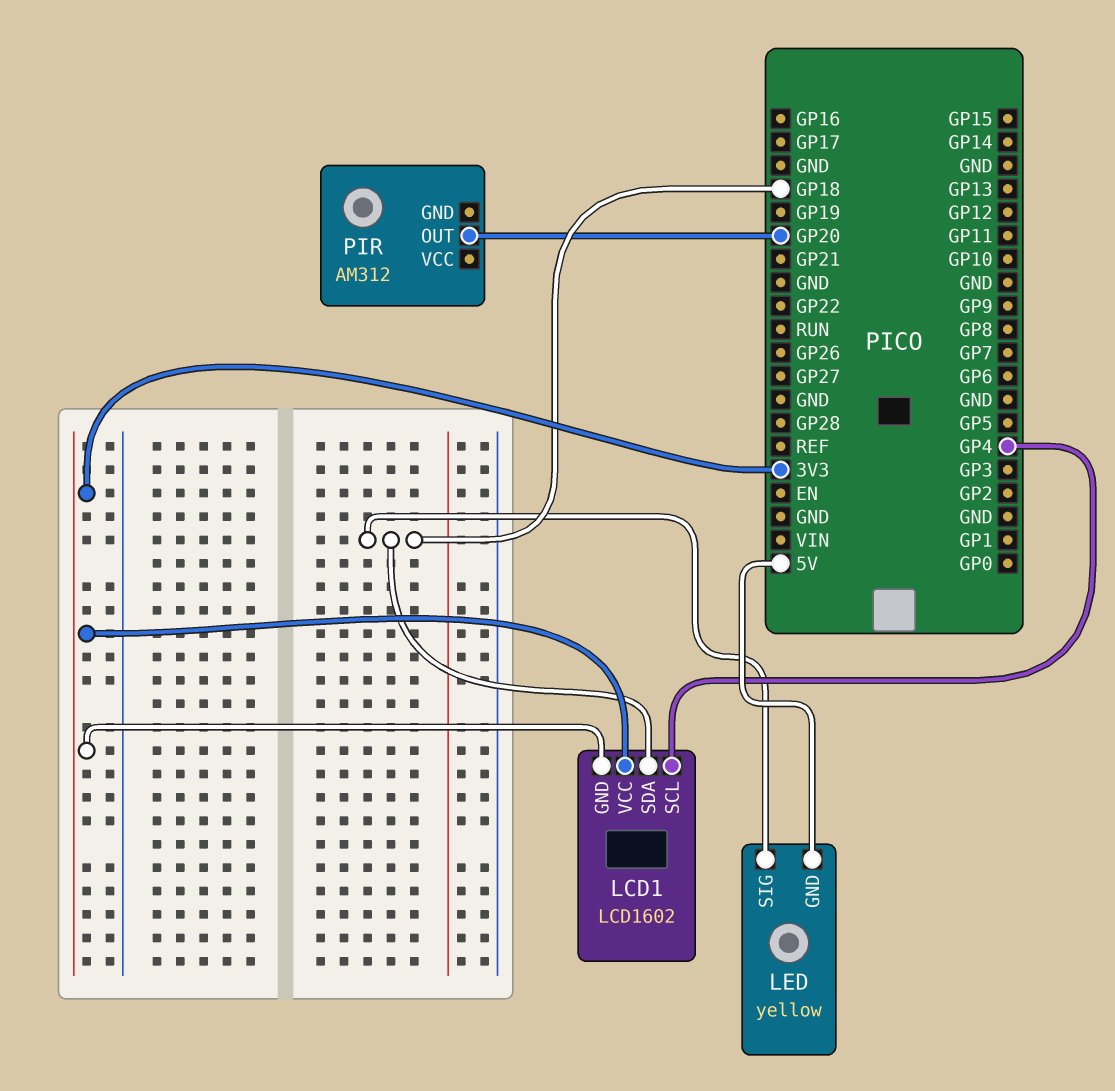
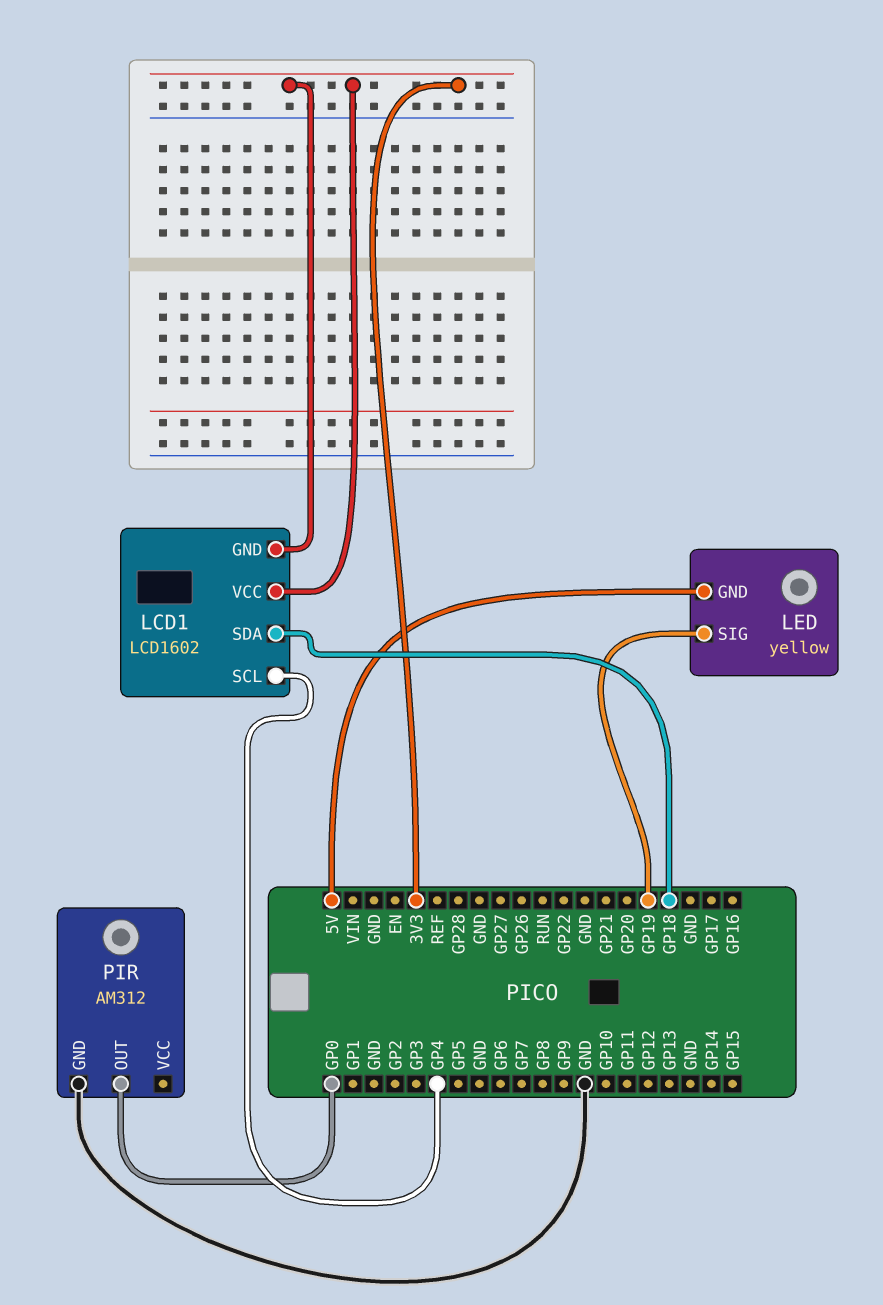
LED pin SIG: GP18 -> GP19
PIR pin GND: none -> GND
PIR pin OUT: GP20 -> GP0

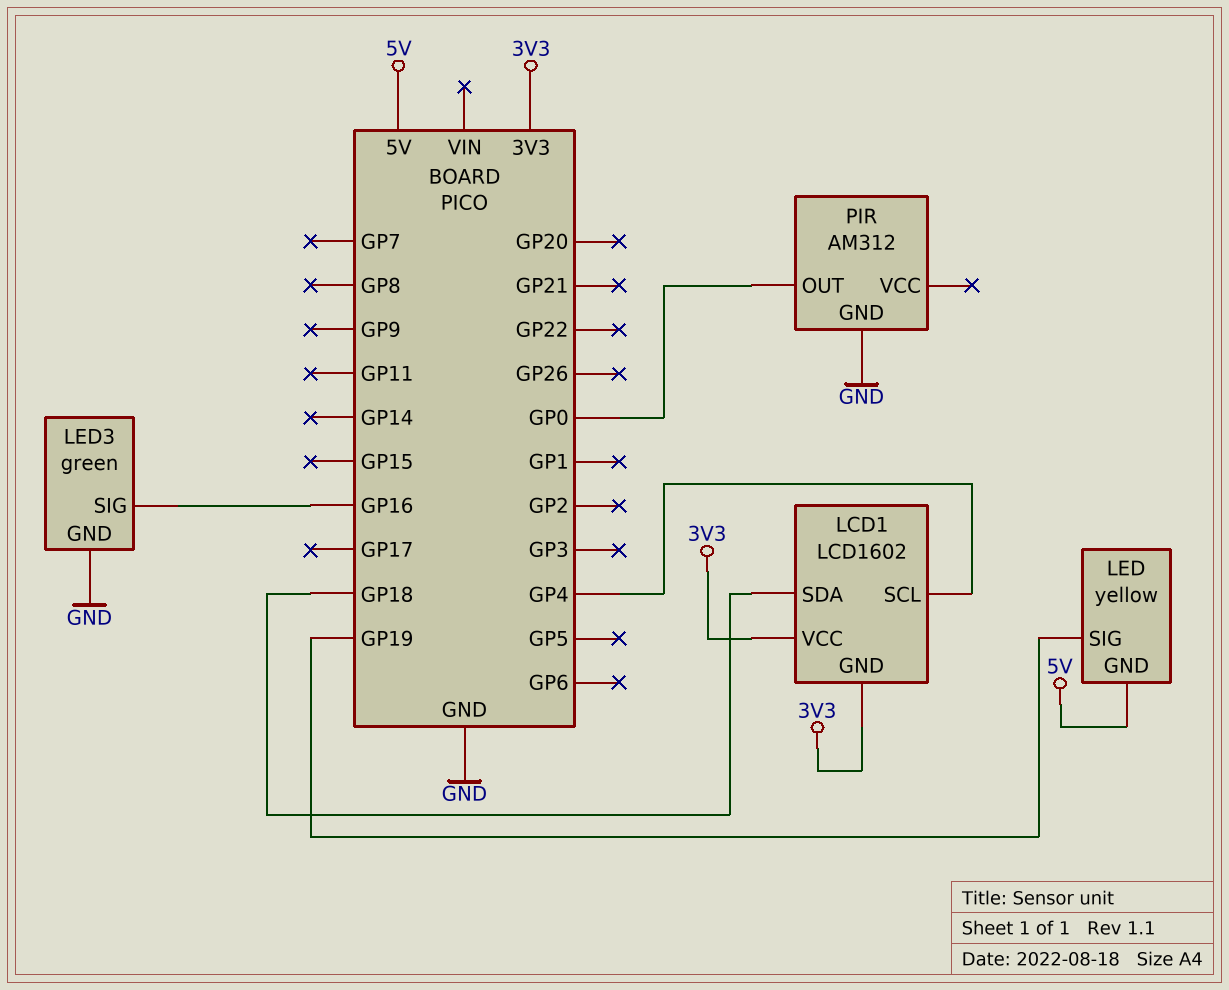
LED3: none -> green
LED3 pin GND: none -> GND
LED3 pin SIG: none -> GP16

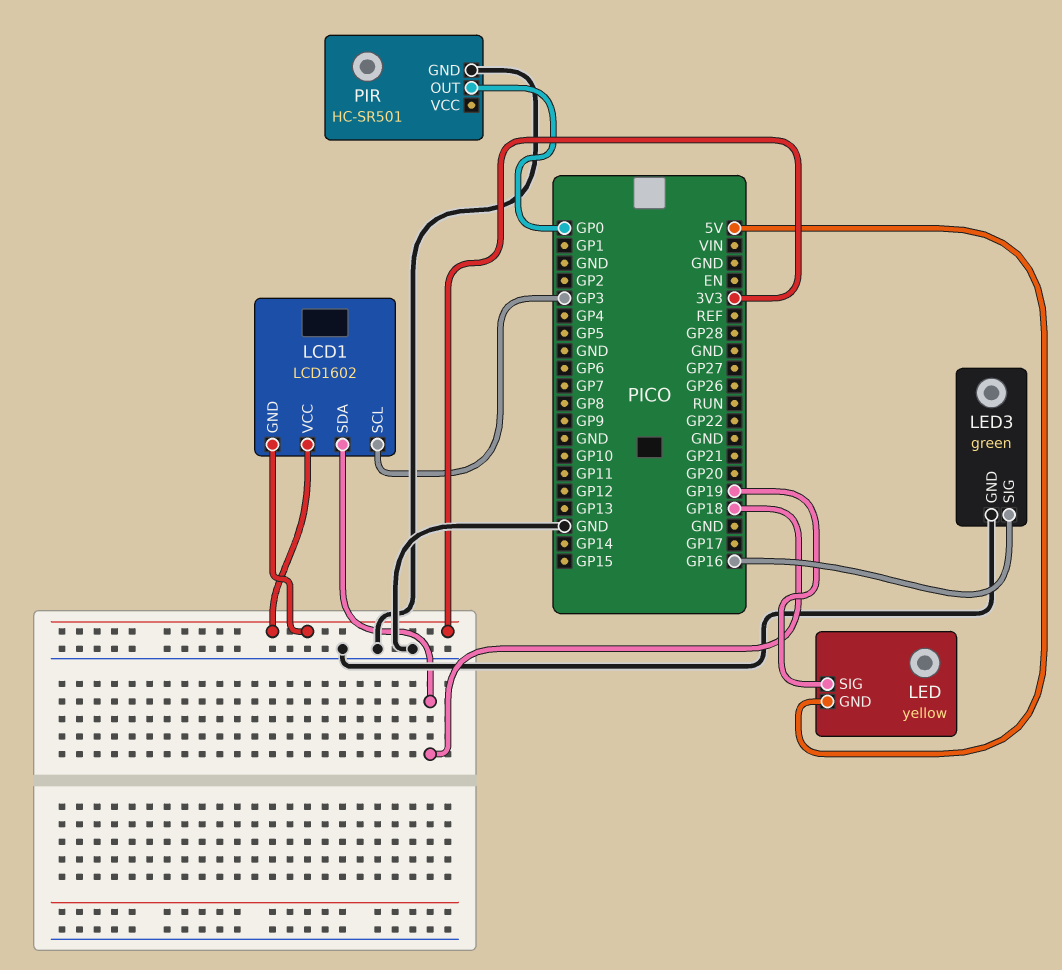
LCD1 pin SCL: GP4 -> GP3
PIR: AM312 -> HC-SR501

